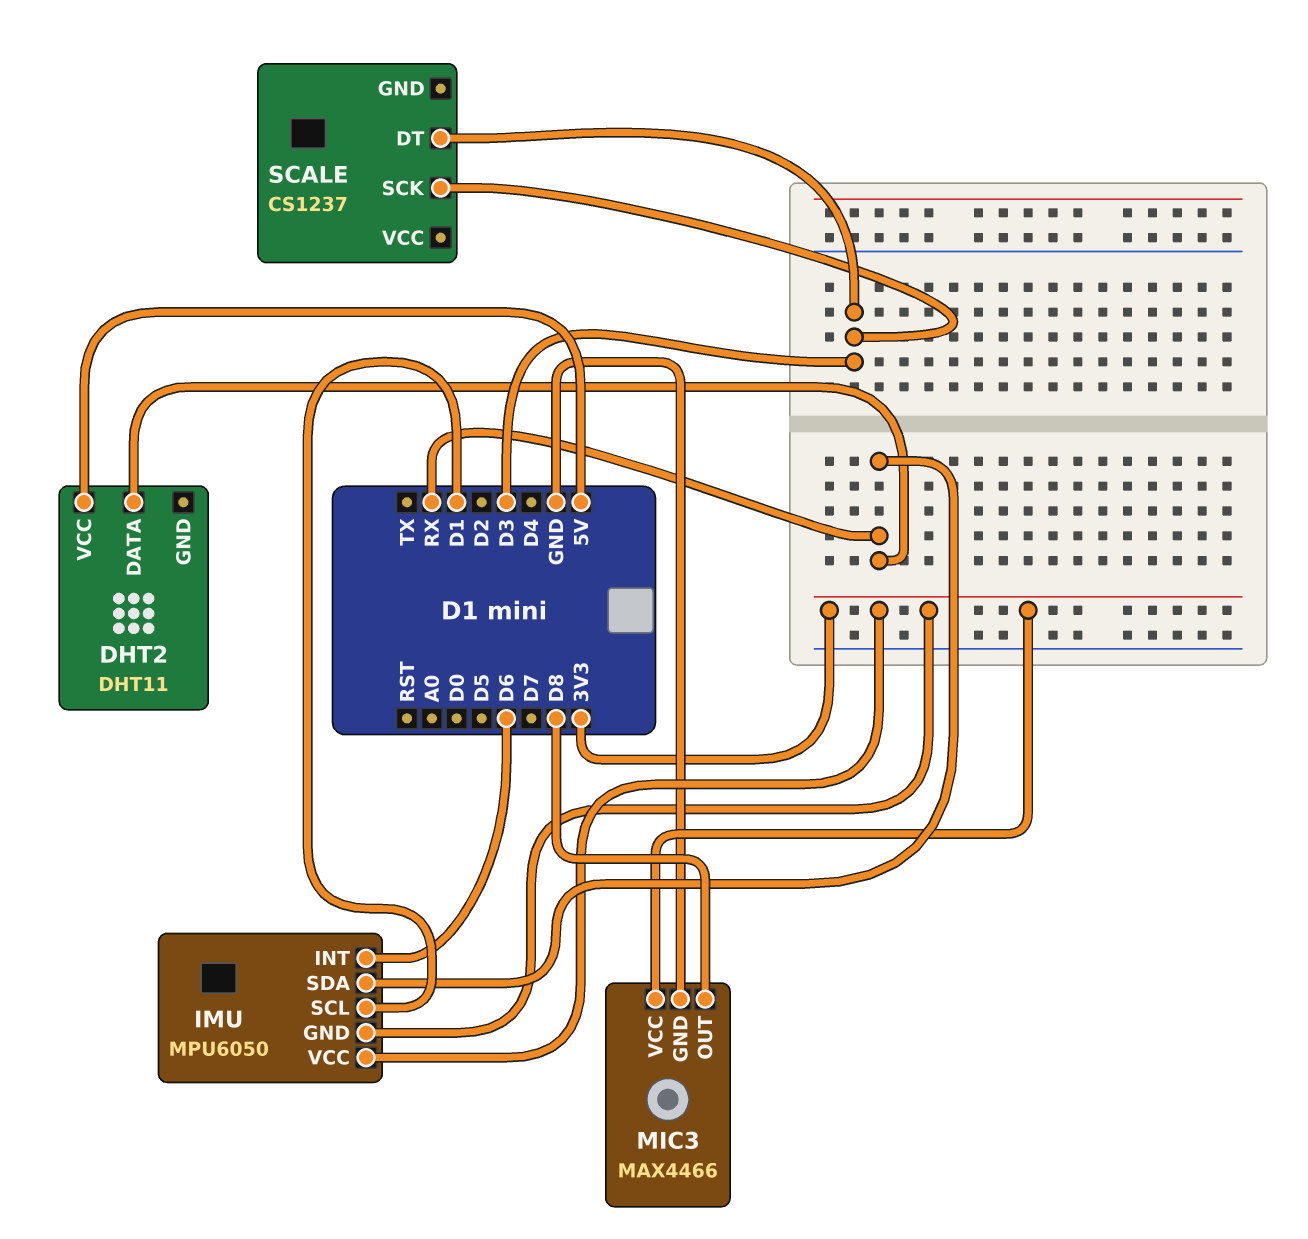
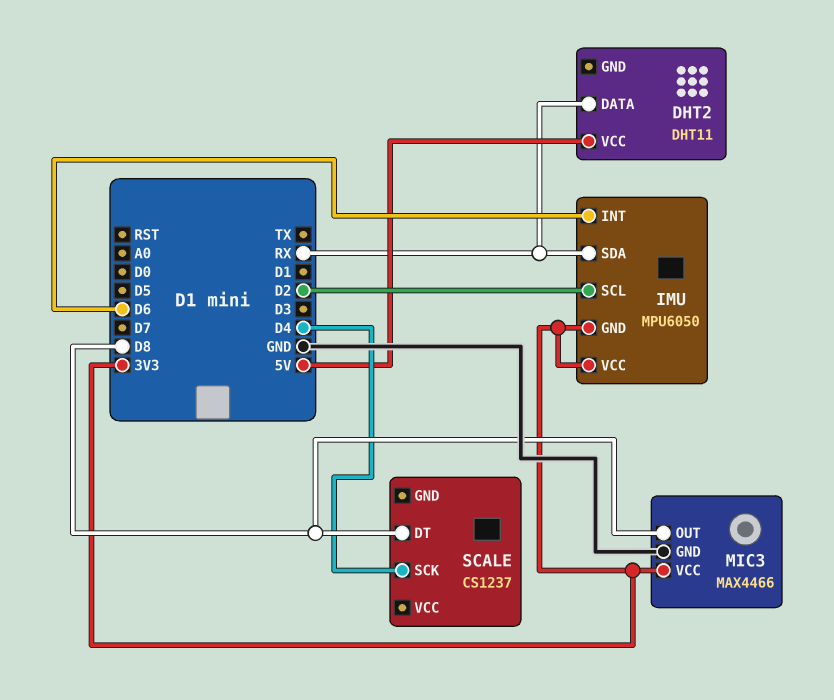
IMU pin SCL: D1 -> D2
SCALE pin DT: D3 -> D8
SCALE pin SCK: D3 -> D4

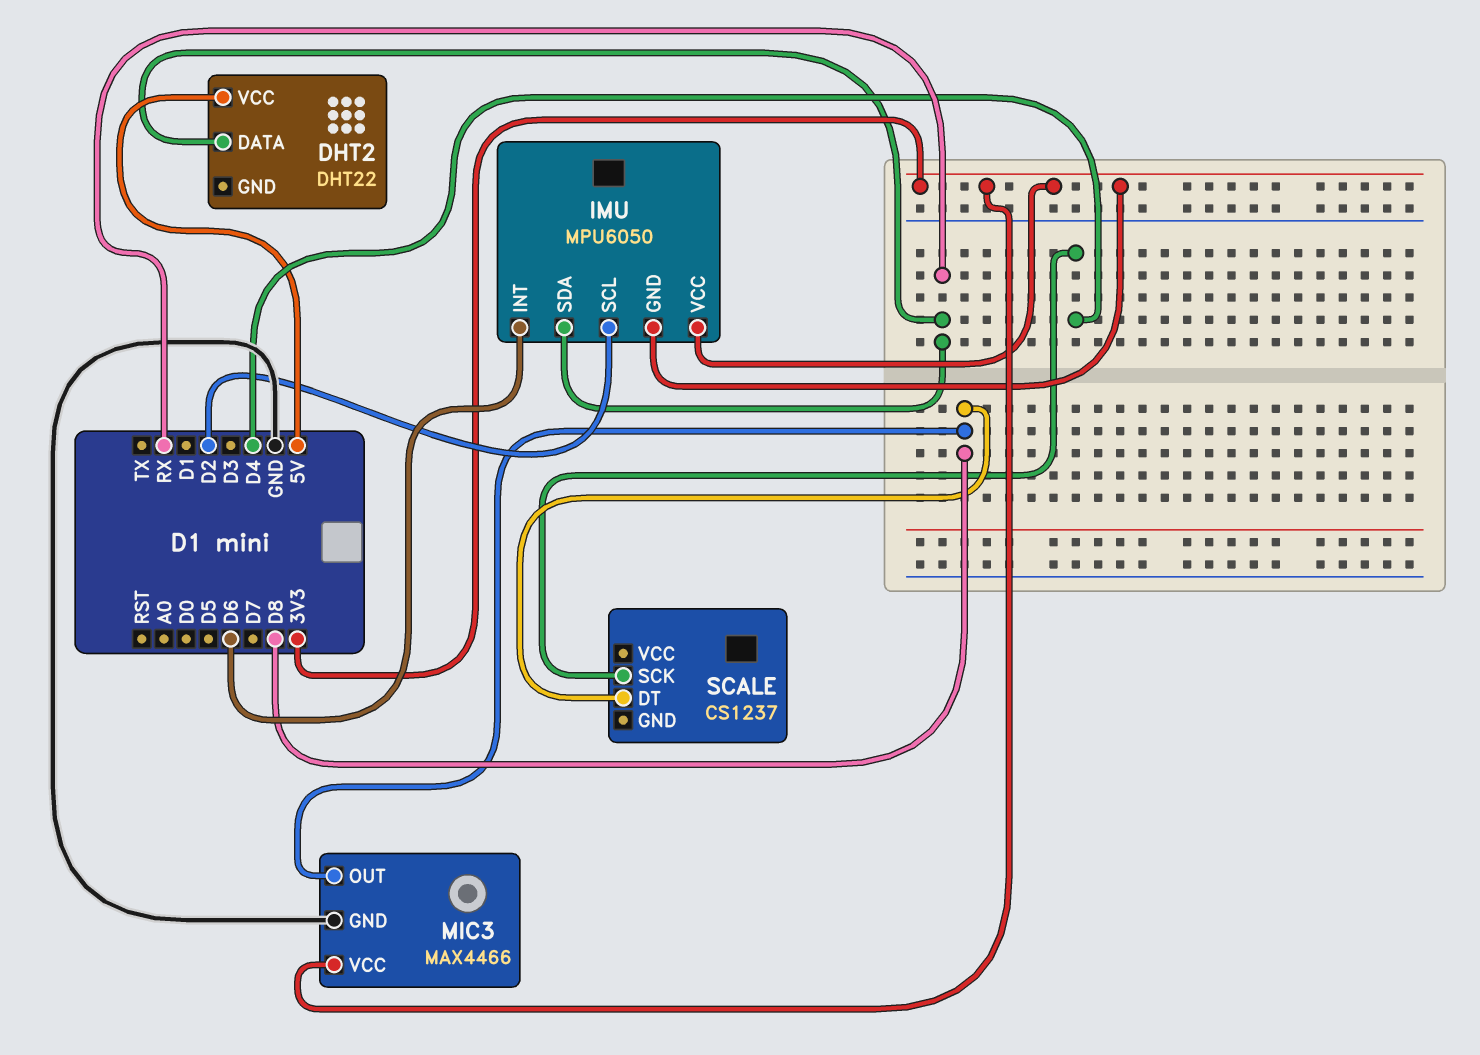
DHT2: DHT11 -> DHT22

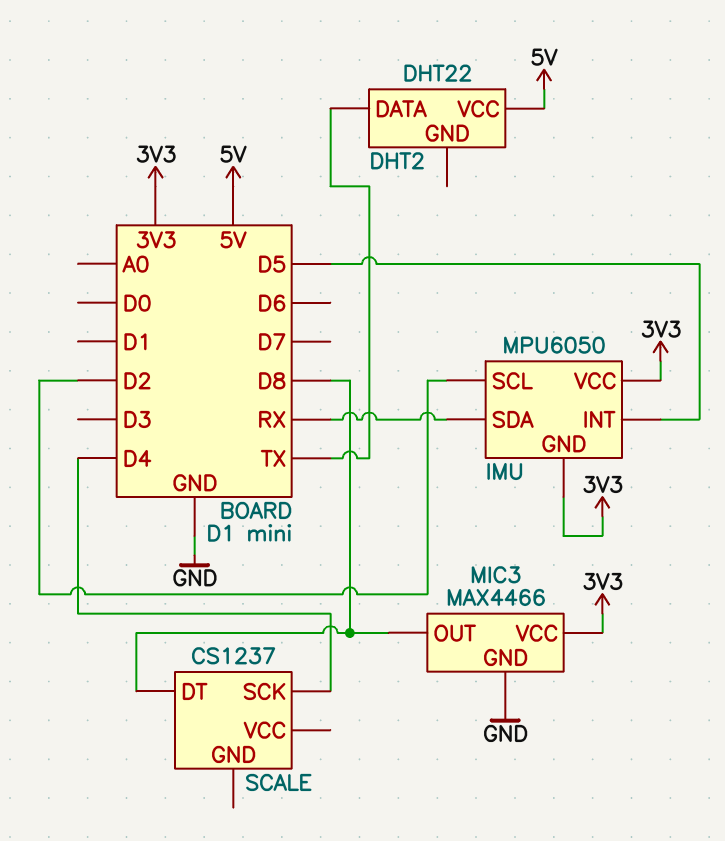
DHT2 pin DATA: RX -> TX
IMU pin INT: D6 -> D5

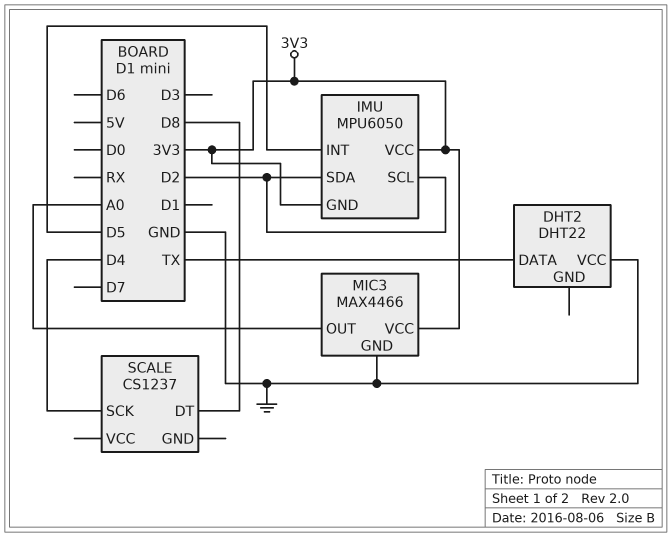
DHT2 pin VCC: 5V -> GND
IMU pin SDA: RX -> D2
MIC3 pin OUT: D8 -> A0

